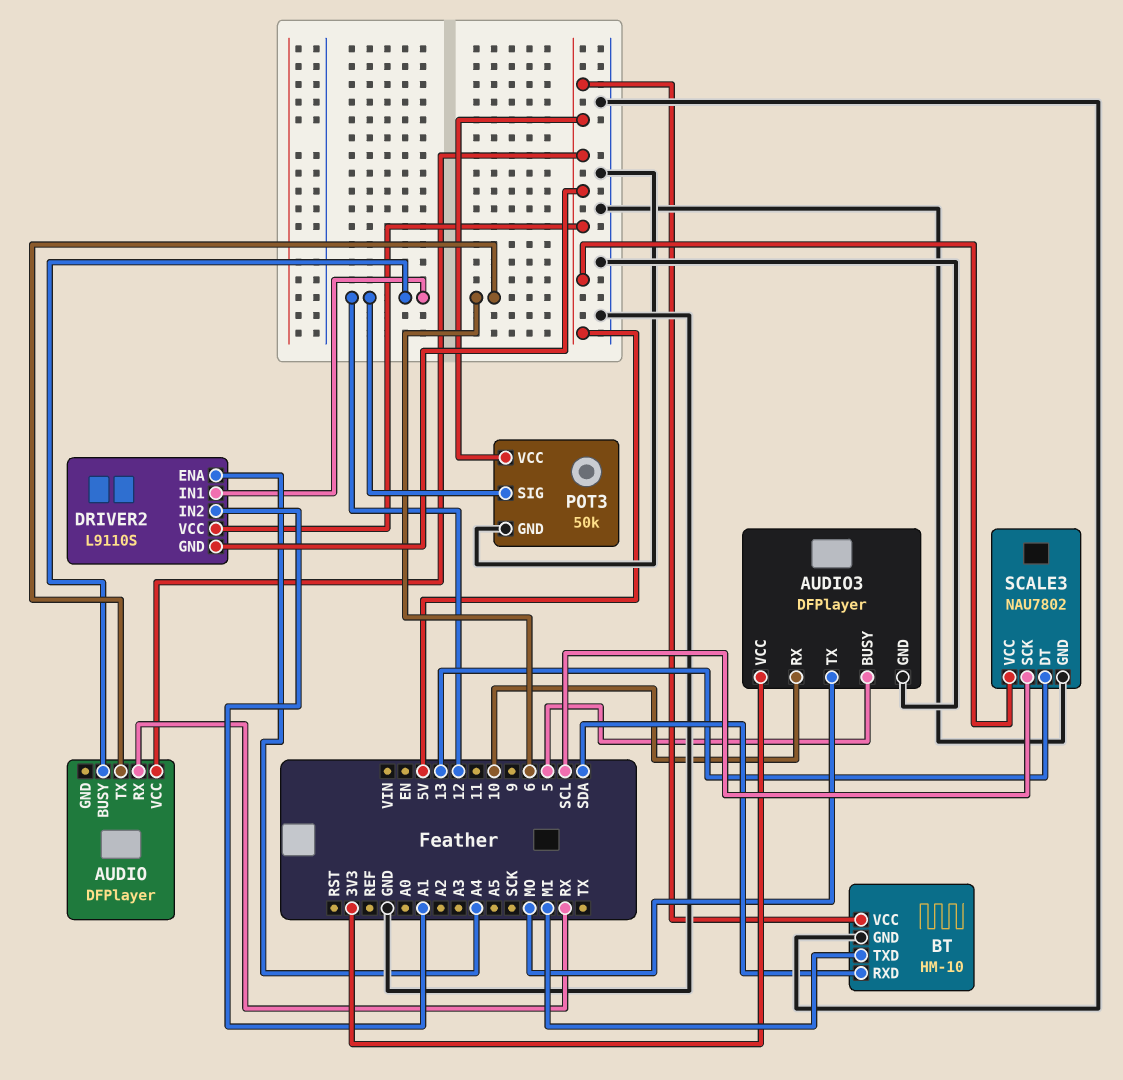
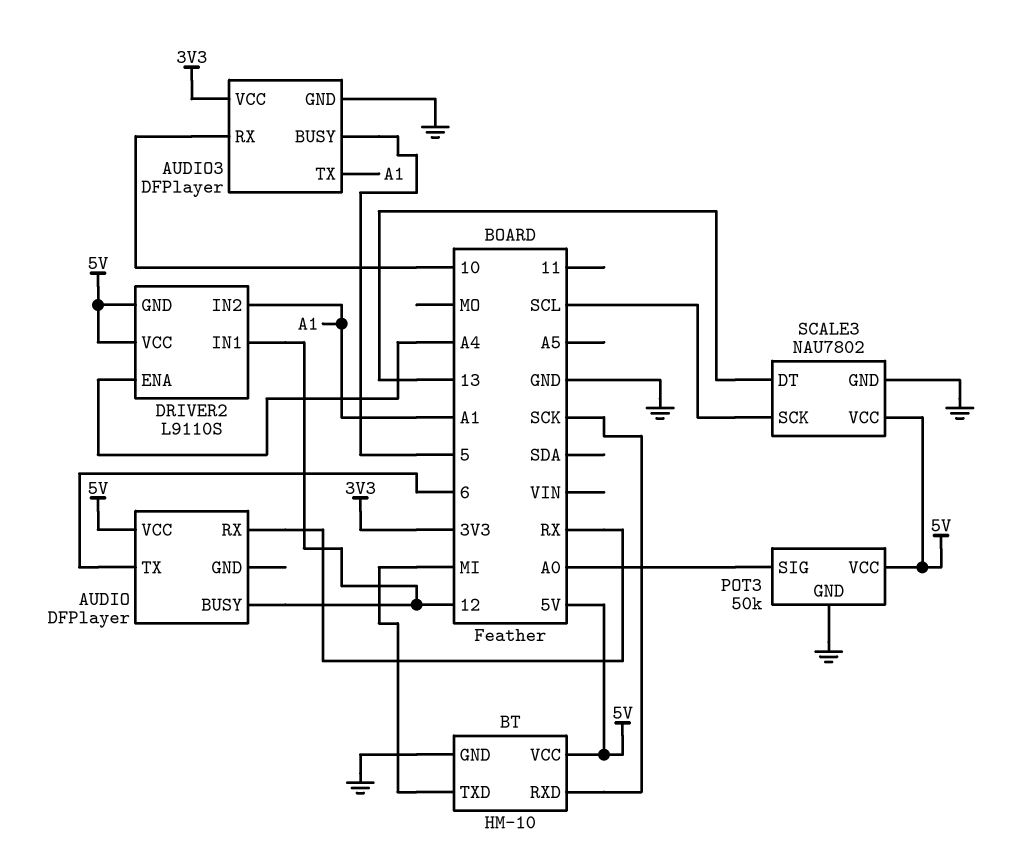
AUDIO3 pin TX: MO -> A1
BT pin RXD: SDA -> SCK
POT3 pin SIG: 12 -> A0

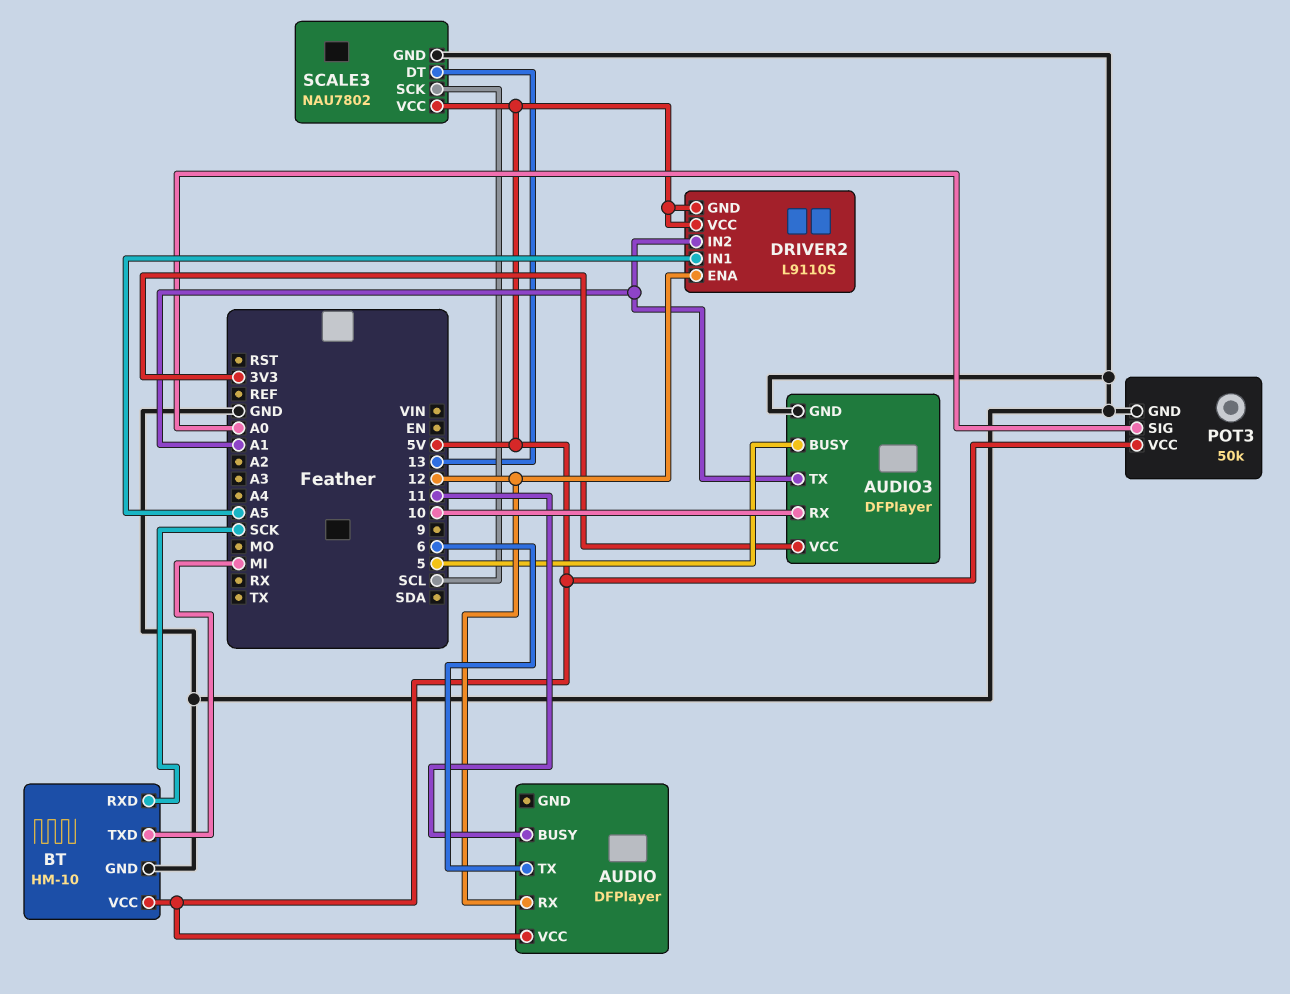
AUDIO pin BUSY: 12 -> 11
AUDIO pin RX: RX -> 12
DRIVER2 pin ENA: A4 -> 12
DRIVER2 pin IN1: 12 -> A5

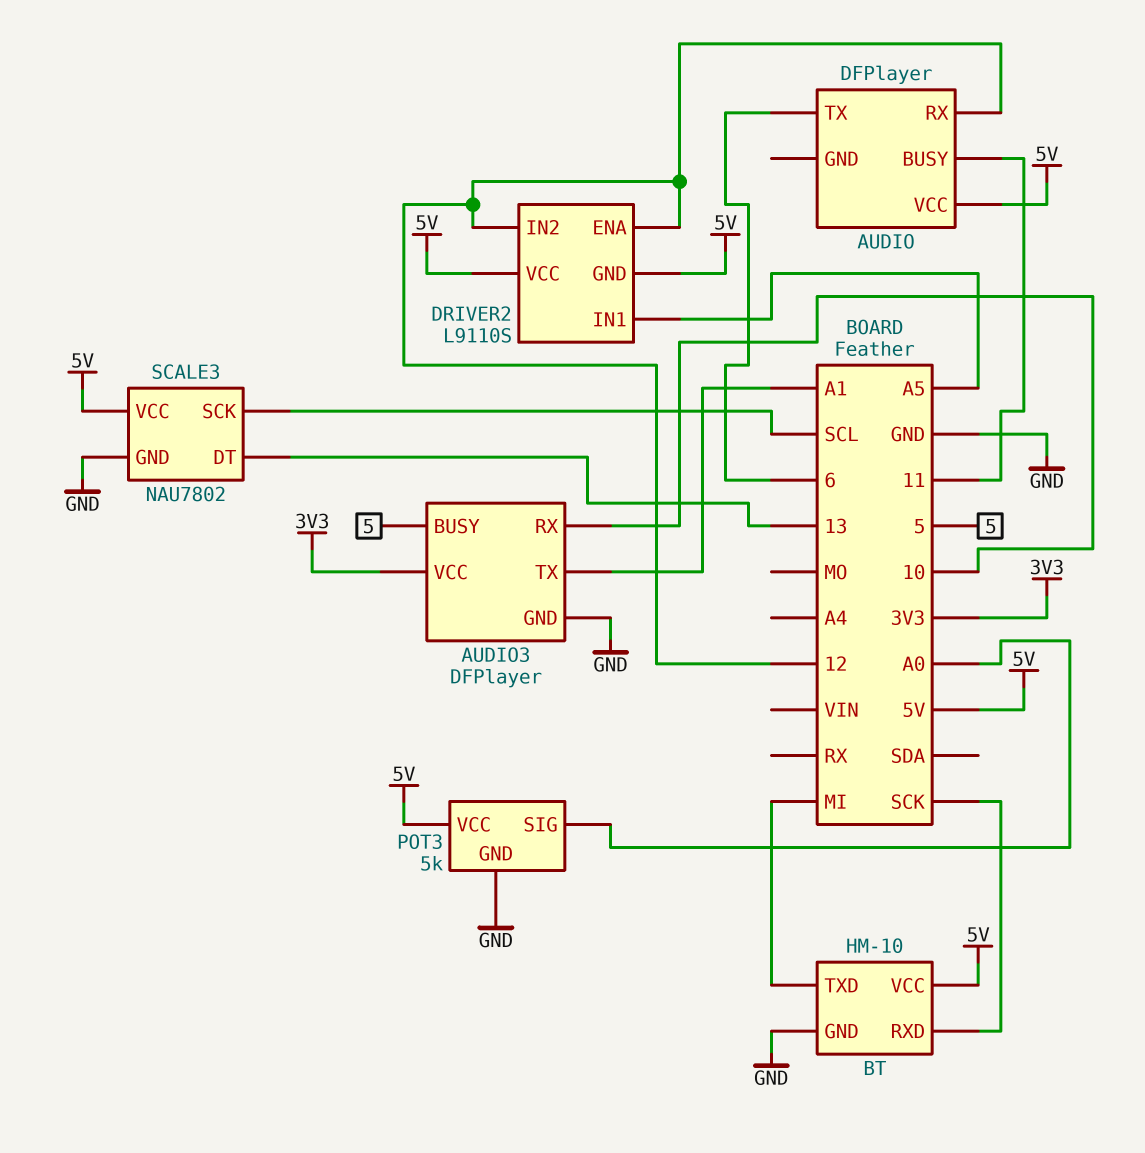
DRIVER2 pin IN2: A1 -> 12
POT3: 50k -> 5k

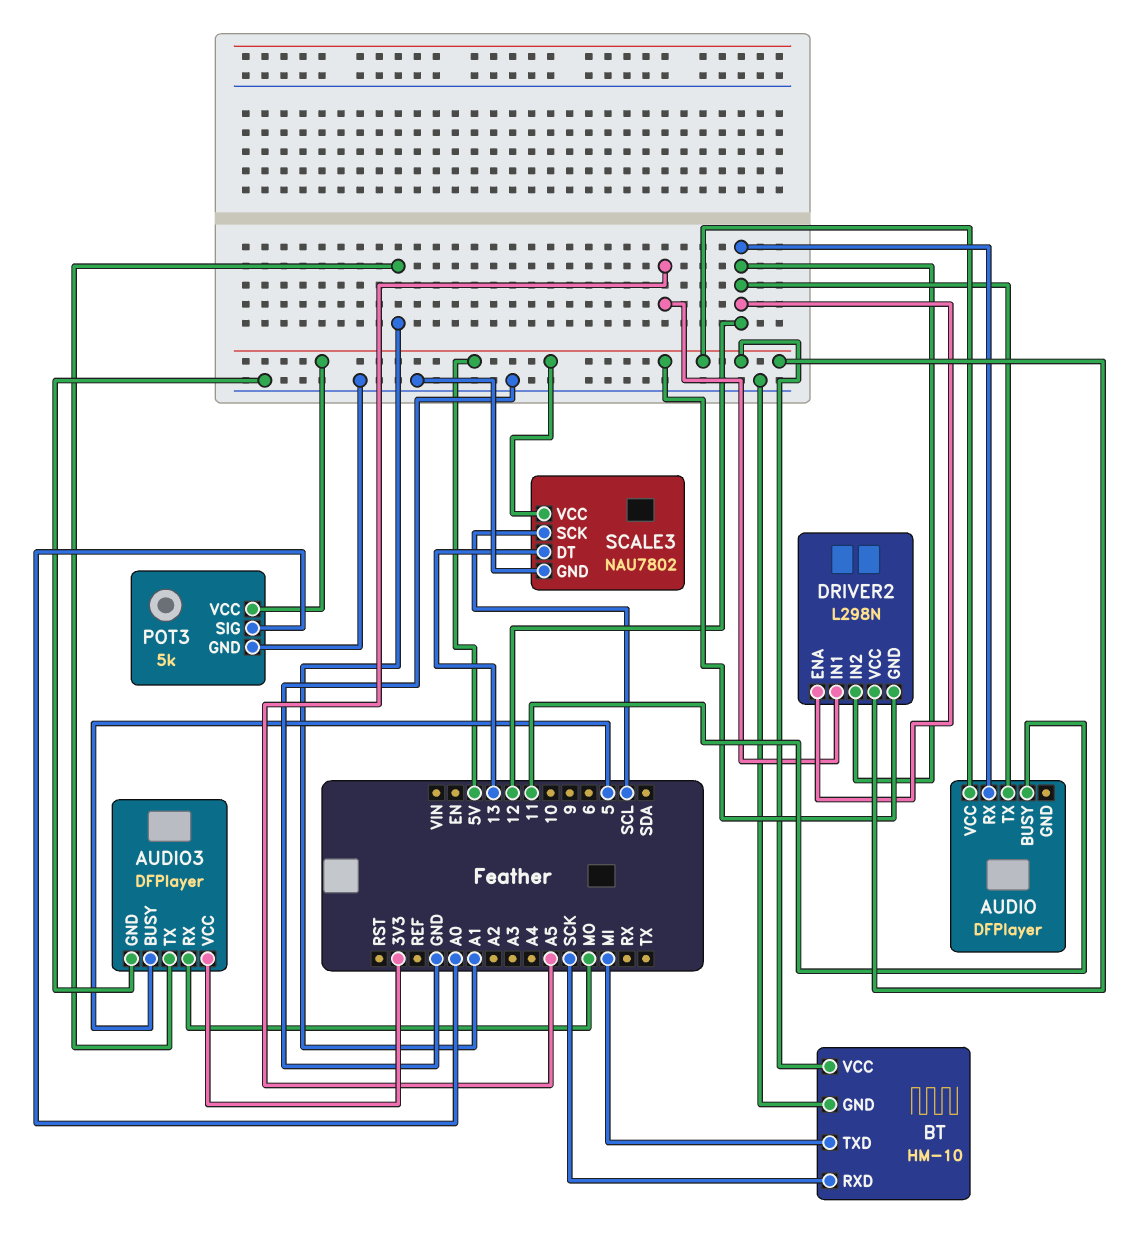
AUDIO pin TX: 6 -> 12
AUDIO3 pin RX: 10 -> MO
DRIVER2: L9110S -> L298N

